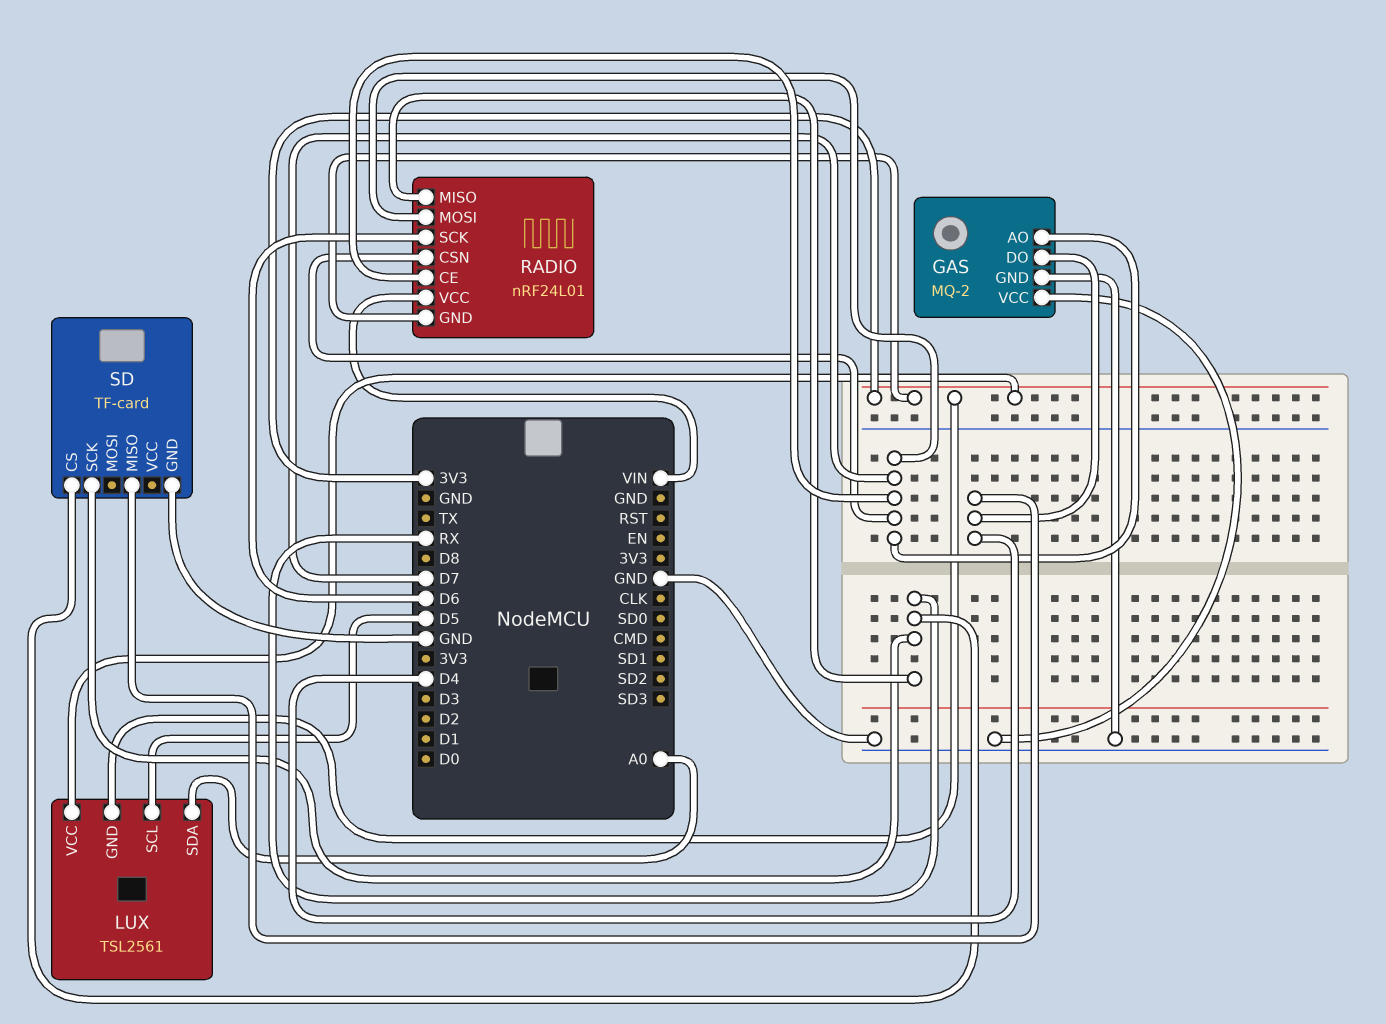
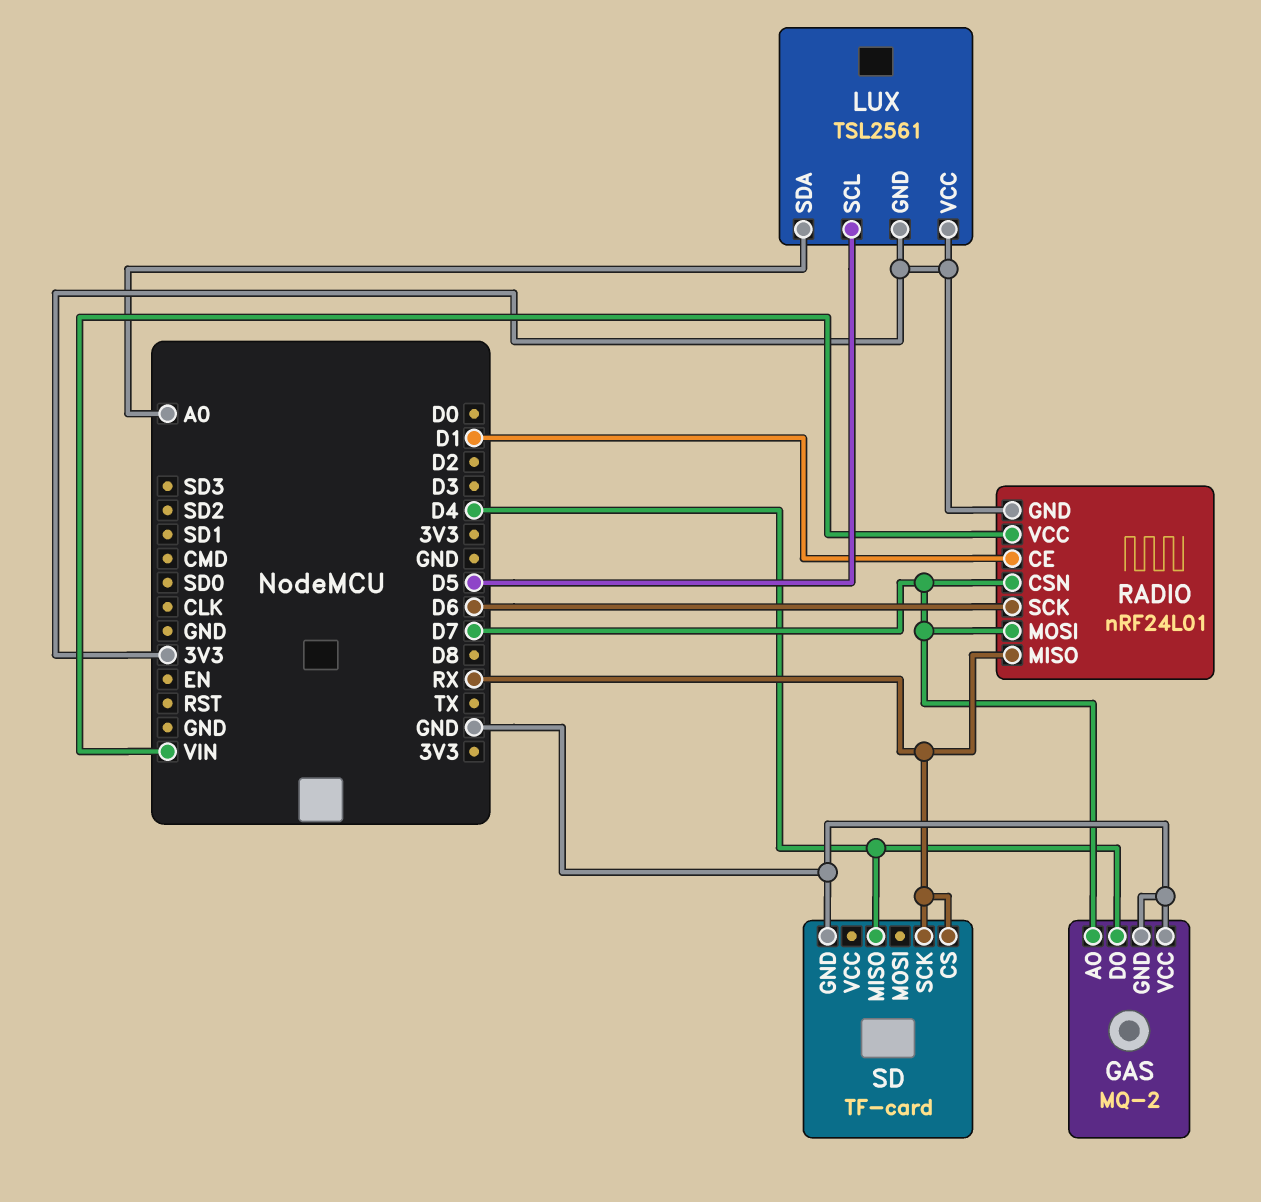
RADIO pin CE: D7 -> D1

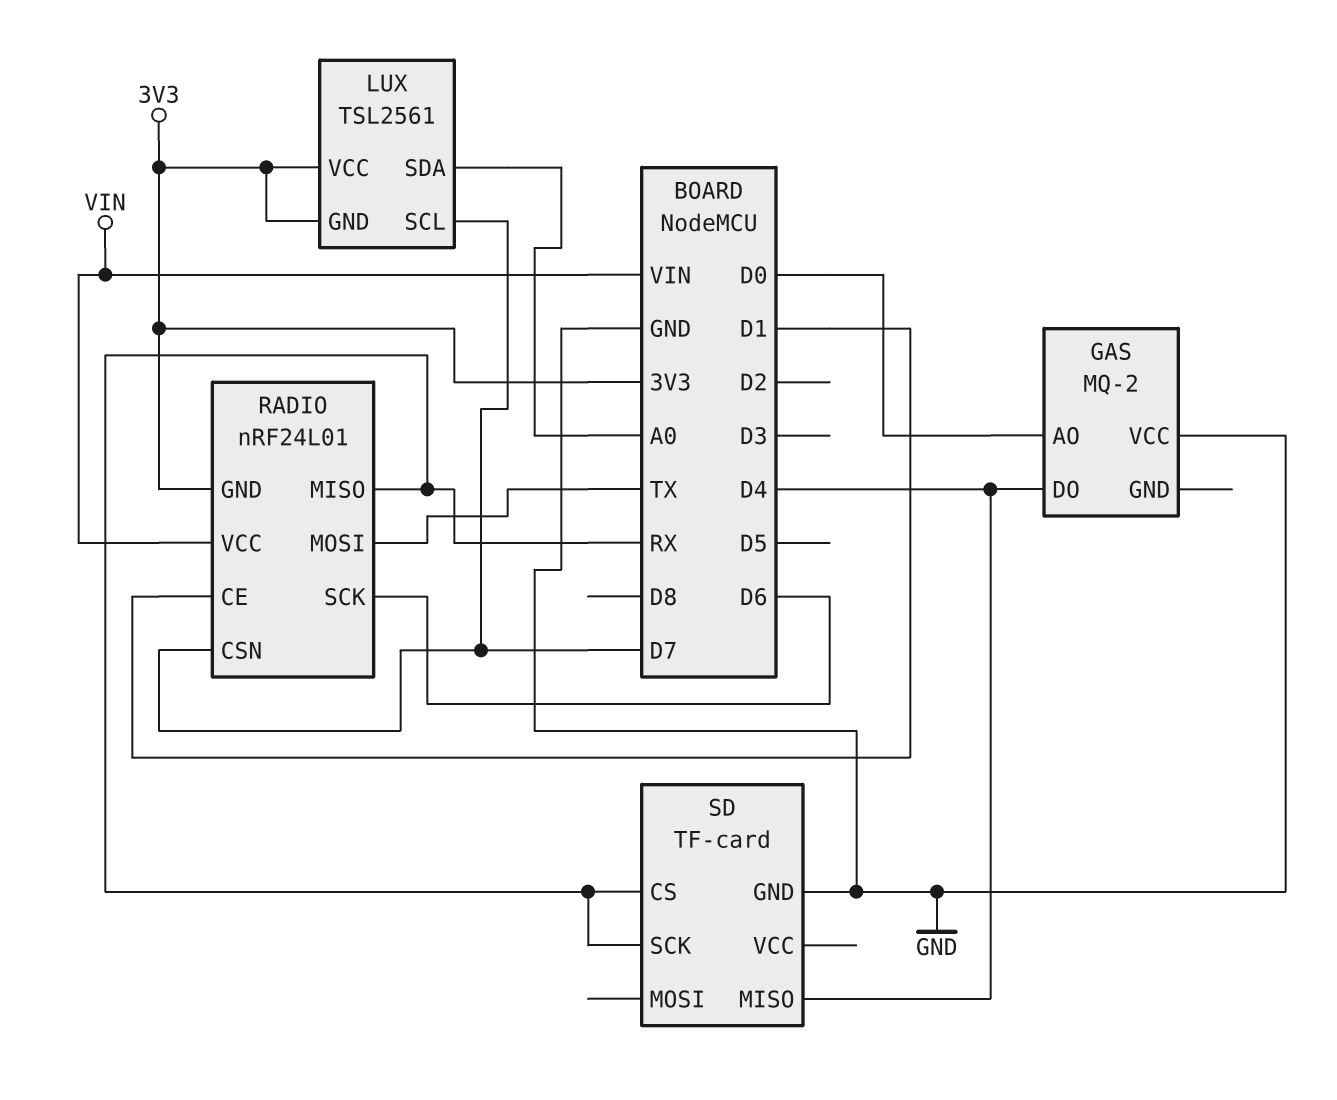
GAS pin AO: D7 -> D0
GAS pin GND: GND -> none
LUX pin SCL: D5 -> D7
RADIO pin MOSI: D7 -> TX

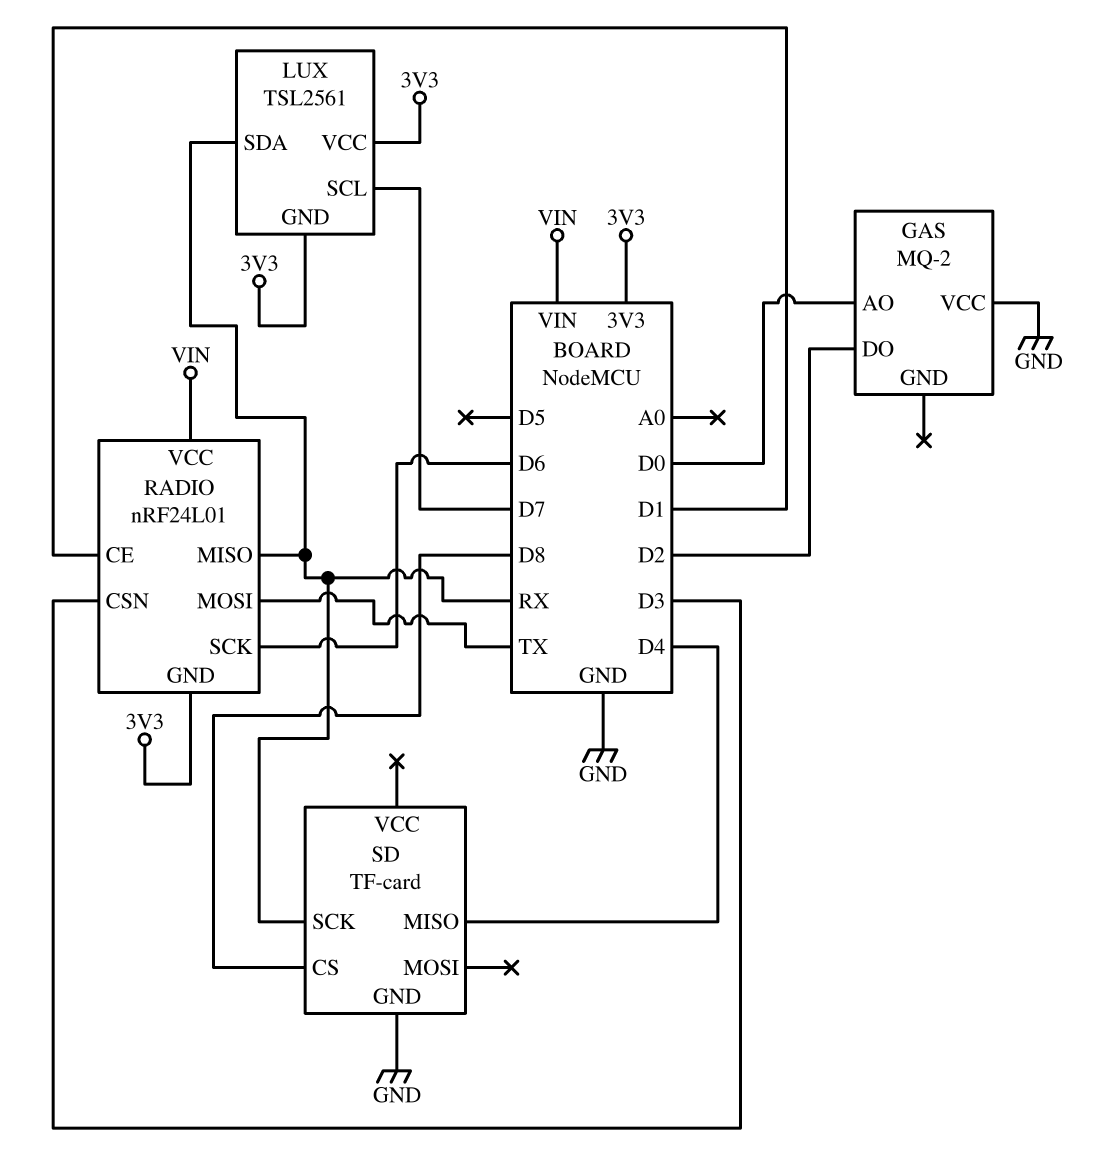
GAS pin DO: D4 -> D2
LUX pin SDA: A0 -> RX
RADIO pin CSN: D7 -> D3
SD pin CS: RX -> D8

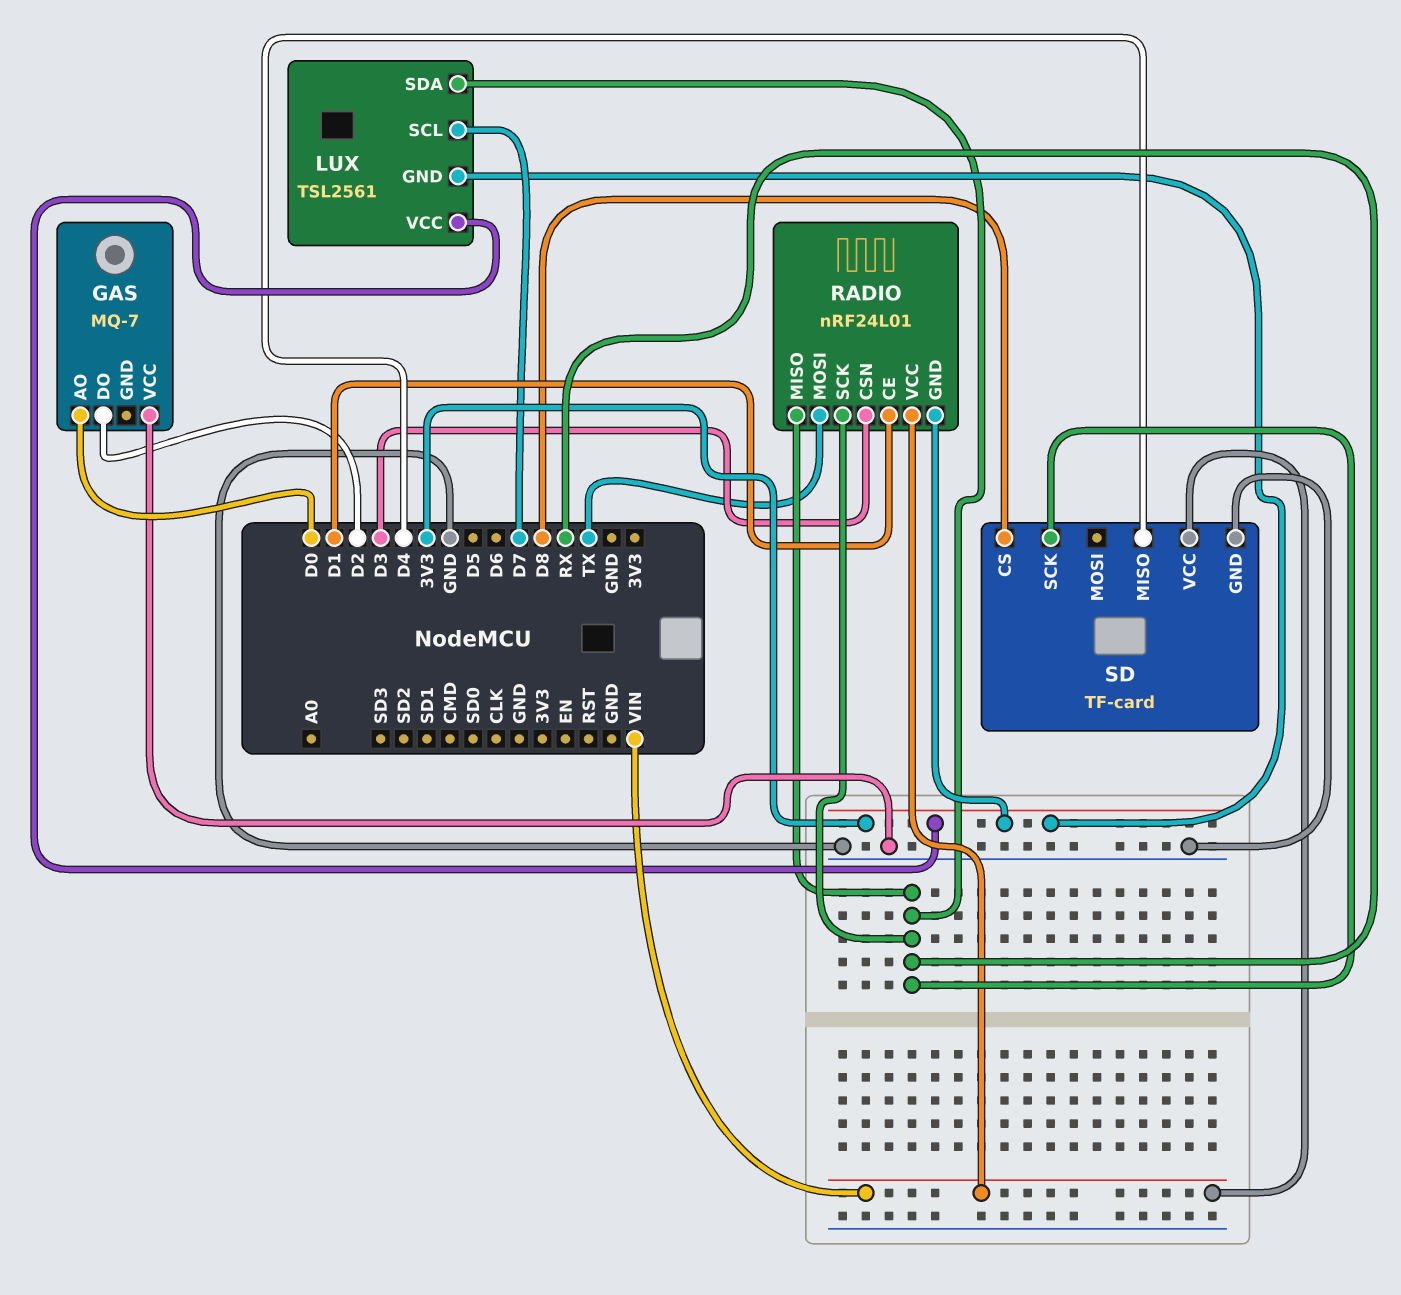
GAS: MQ-2 -> MQ-7
RADIO pin SCK: D6 -> RX
SD pin VCC: none -> VIN

